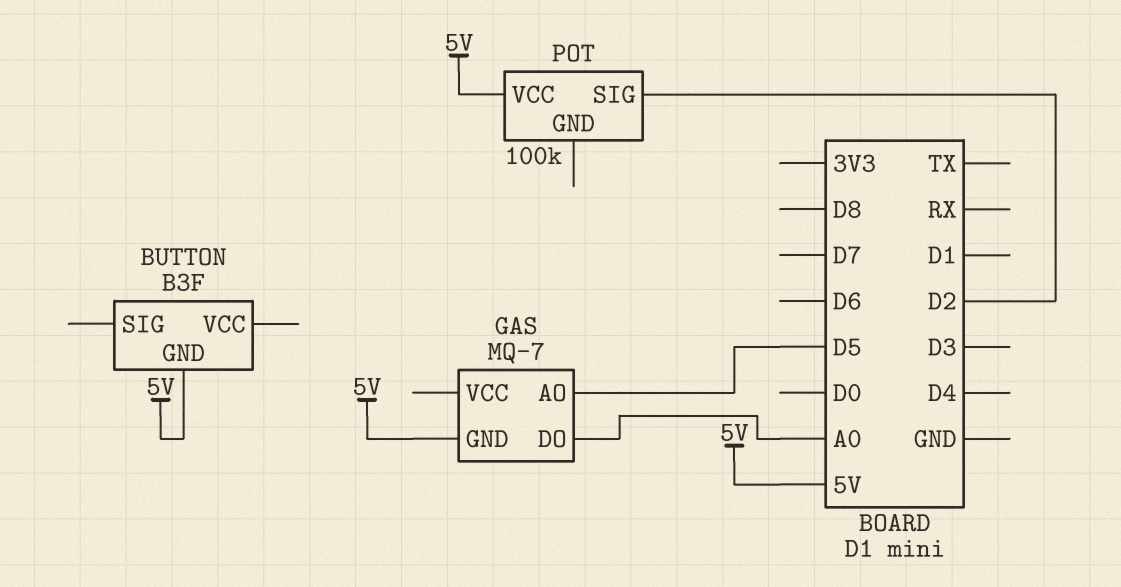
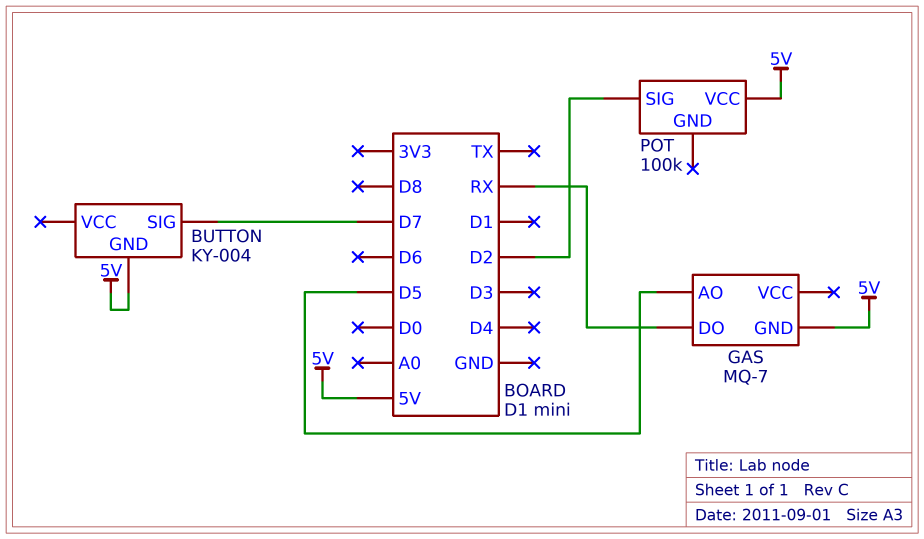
BUTTON: B3F -> KY-004
BUTTON pin SIG: none -> D7
GAS pin DO: A0 -> RX

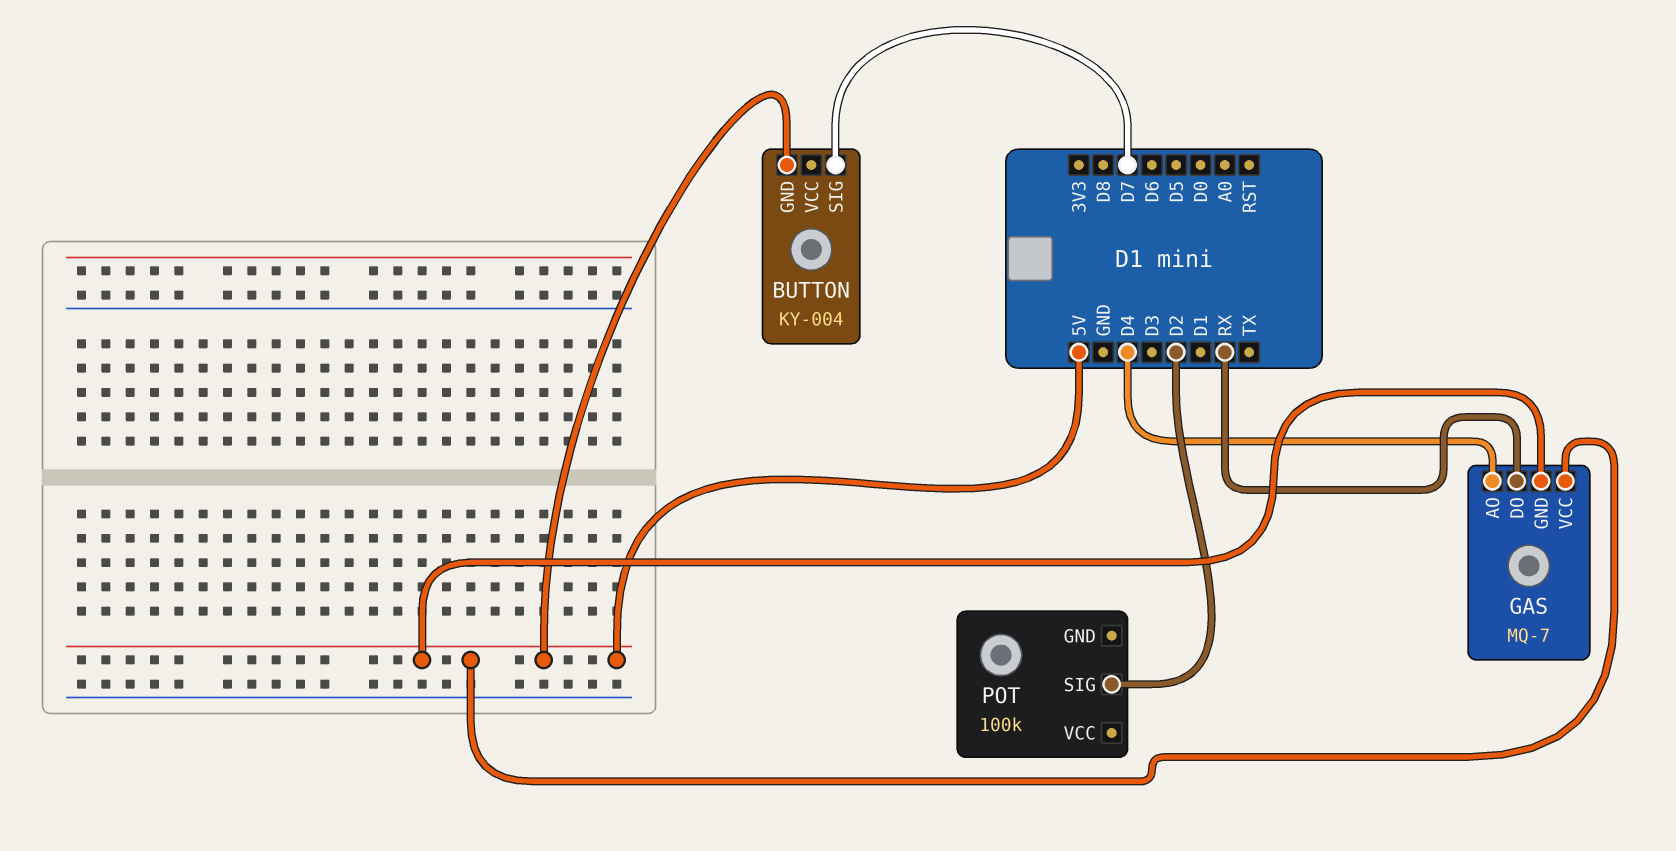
GAS pin AO: D5 -> D4
GAS pin VCC: none -> 5V
POT pin VCC: 5V -> none

